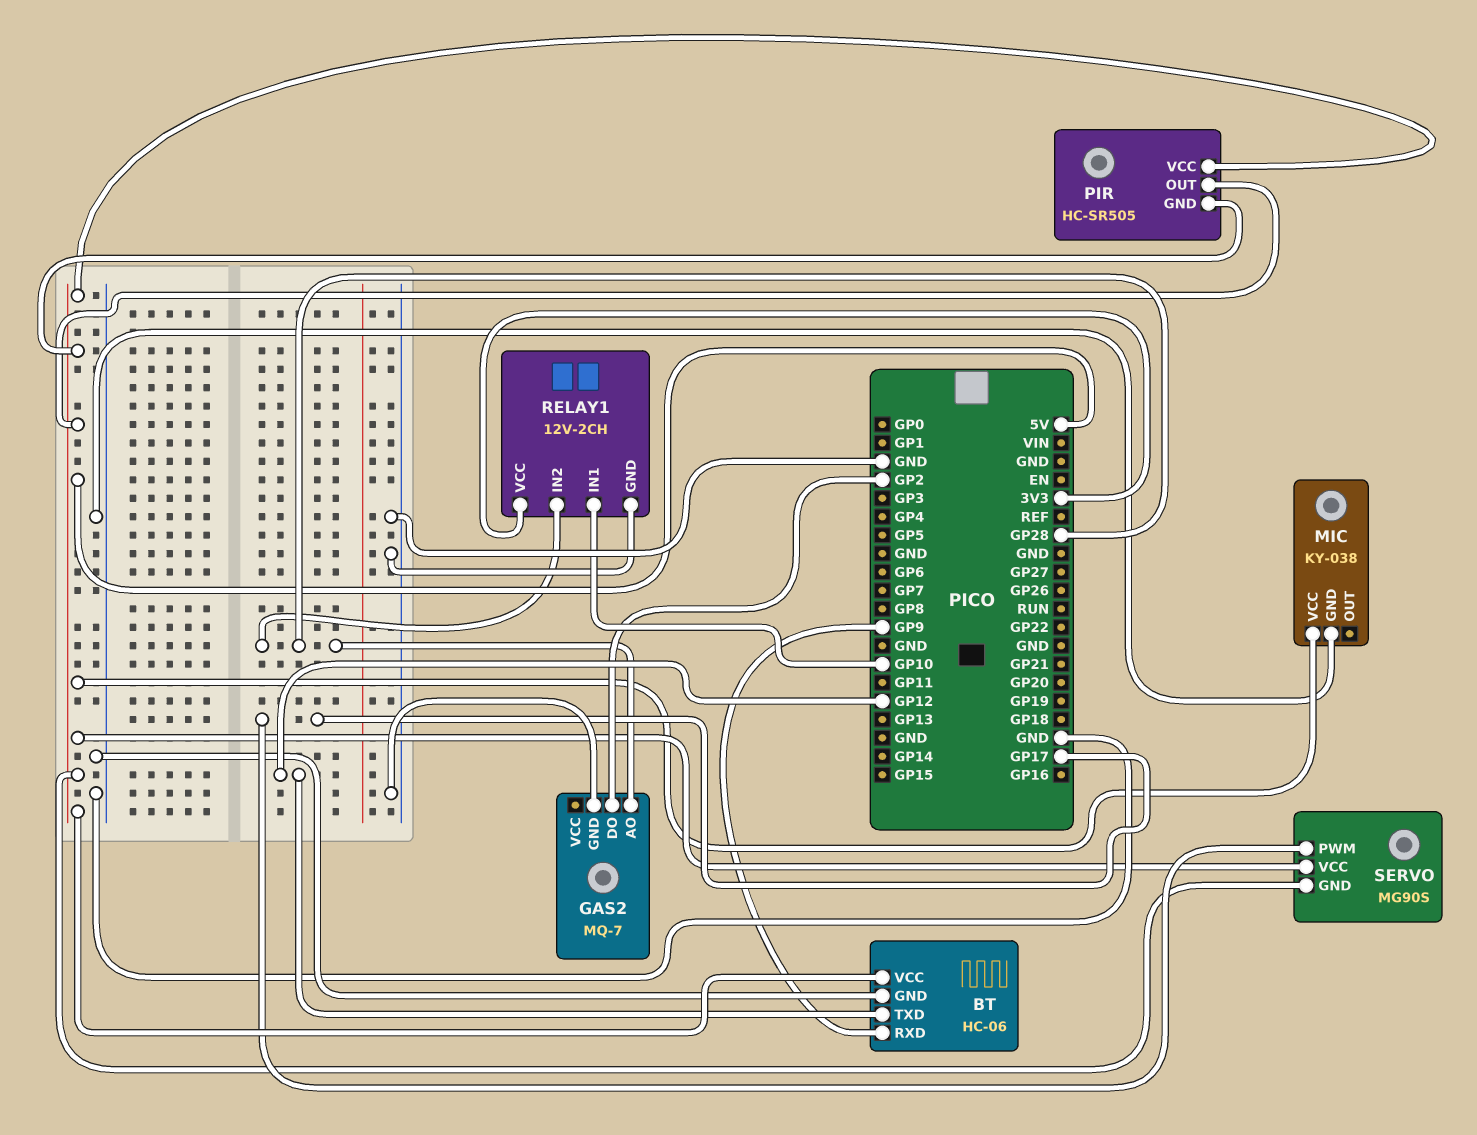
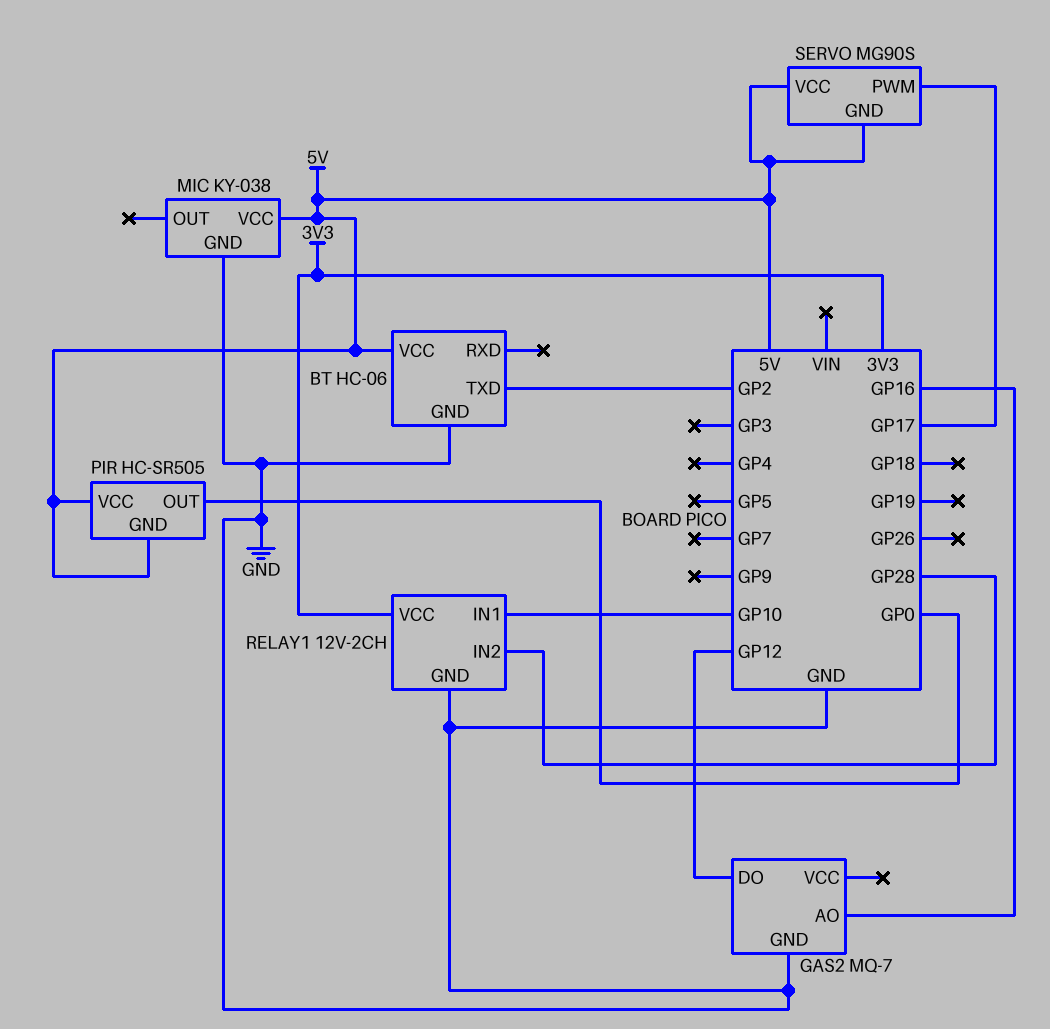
BT pin RXD: GP9 -> none
BT pin TXD: GP12 -> GP2
GAS2 pin AO: GP28 -> GP16
GAS2 pin DO: GP2 -> GP12
PIR pin OUT: 5V -> GP0

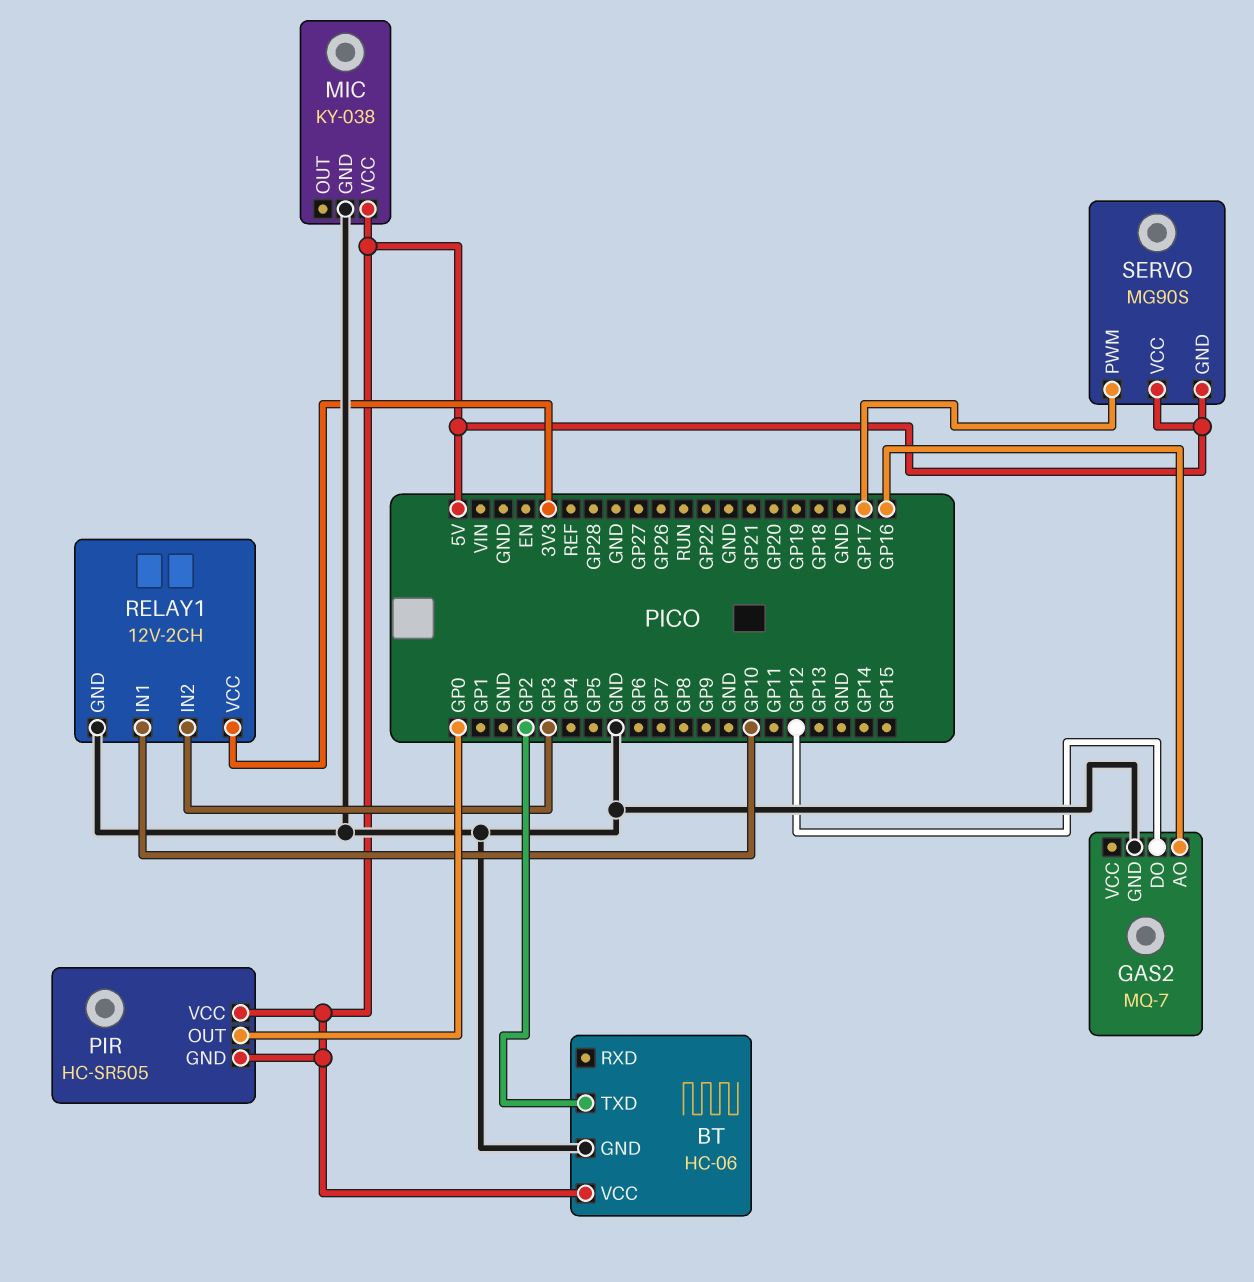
RELAY1 pin IN2: GP28 -> GP3

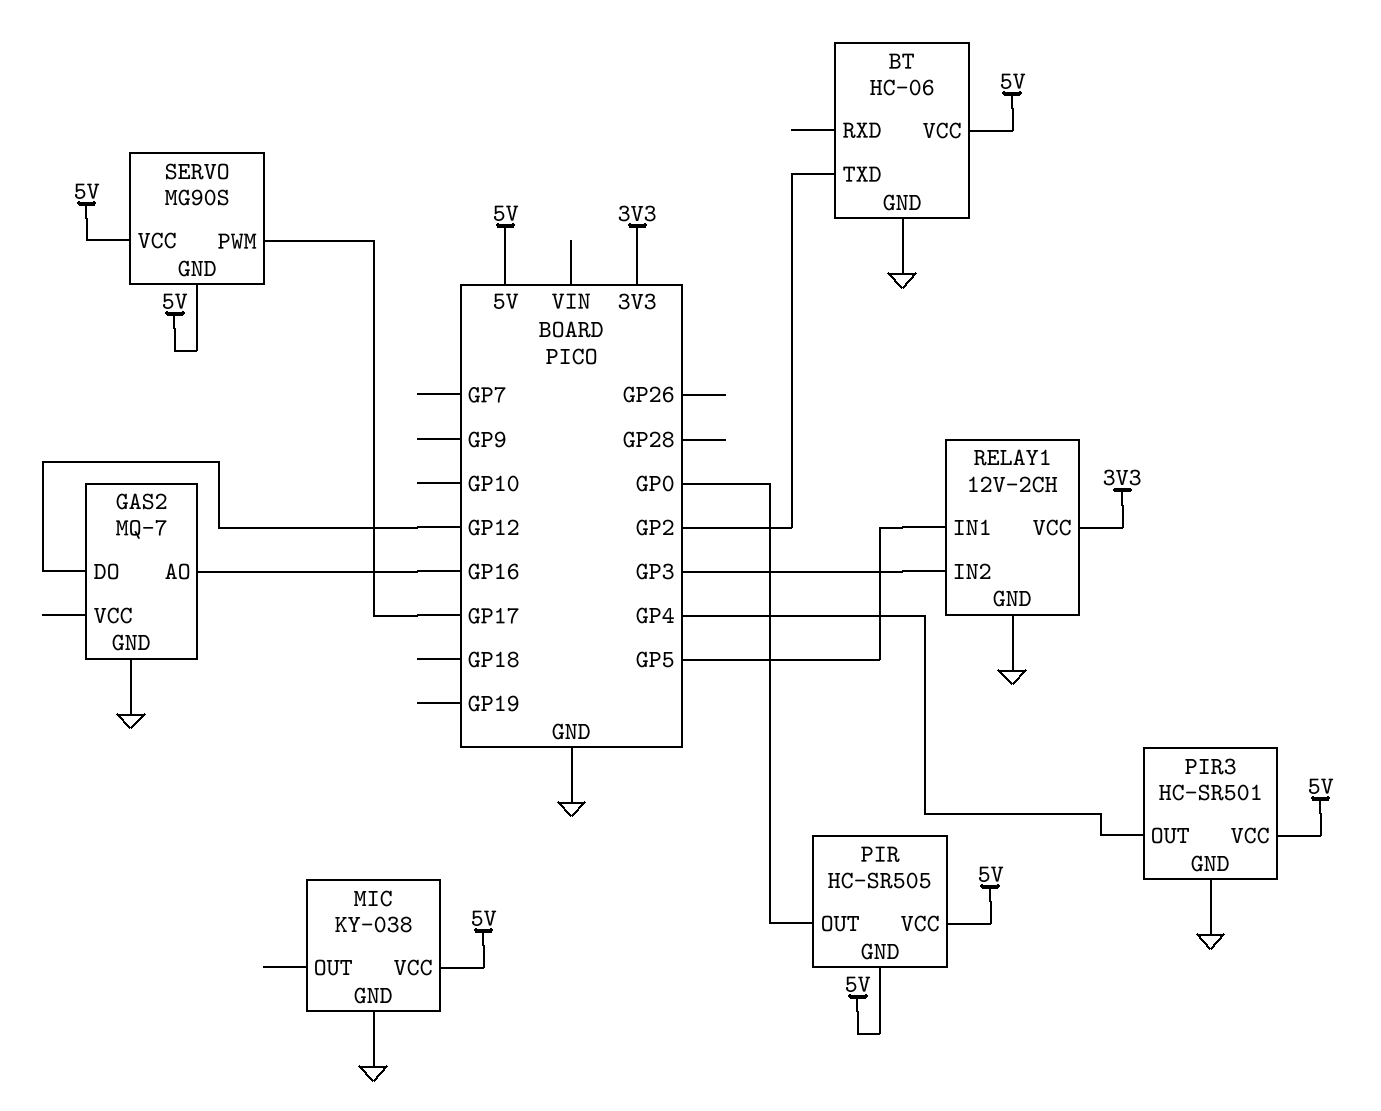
PIR3: none -> HC-SR501
PIR3 pin GND: none -> GND
PIR3 pin OUT: none -> GP4
PIR3 pin VCC: none -> 5V
RELAY1 pin IN1: GP10 -> GP5

